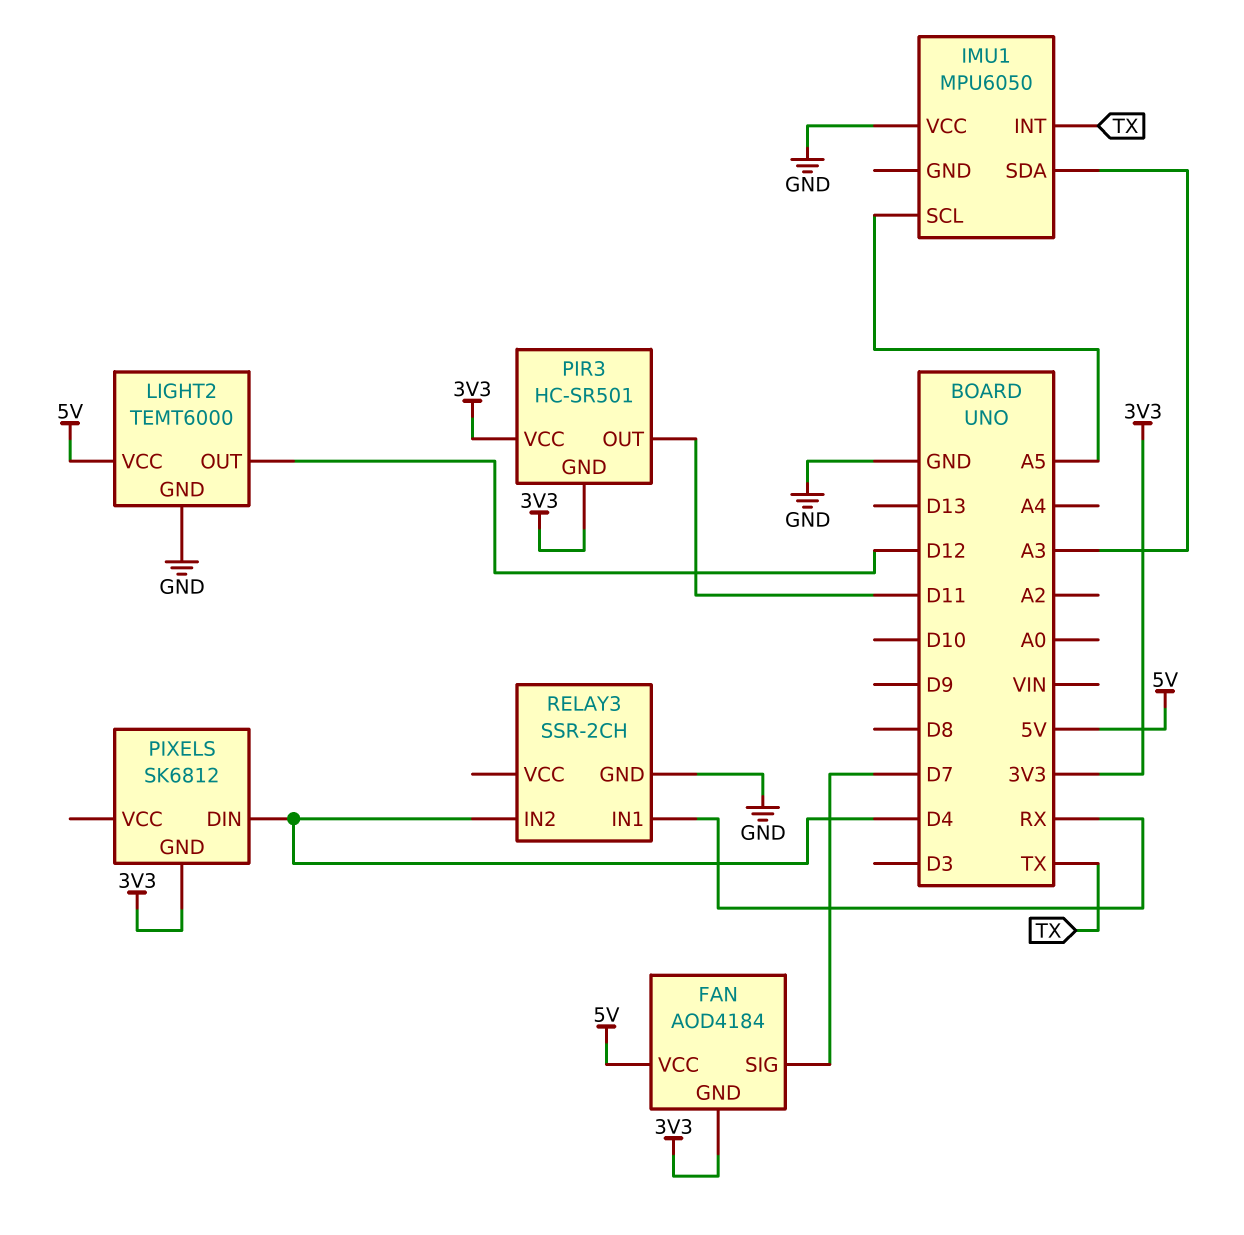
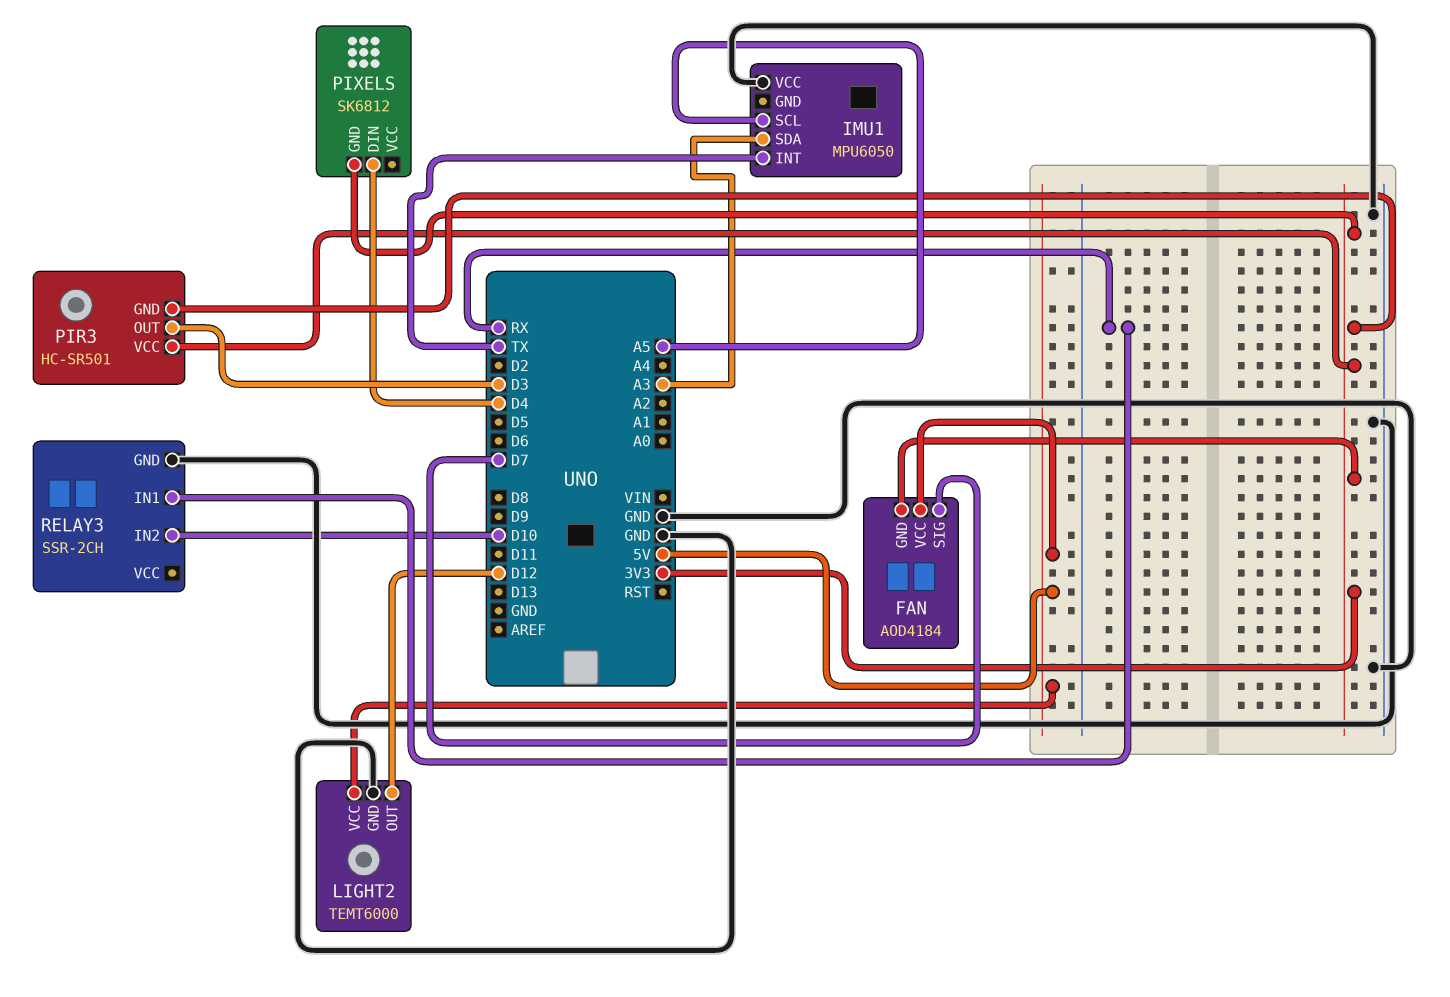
PIR3 pin OUT: D11 -> D3
RELAY3 pin IN2: D4 -> D10

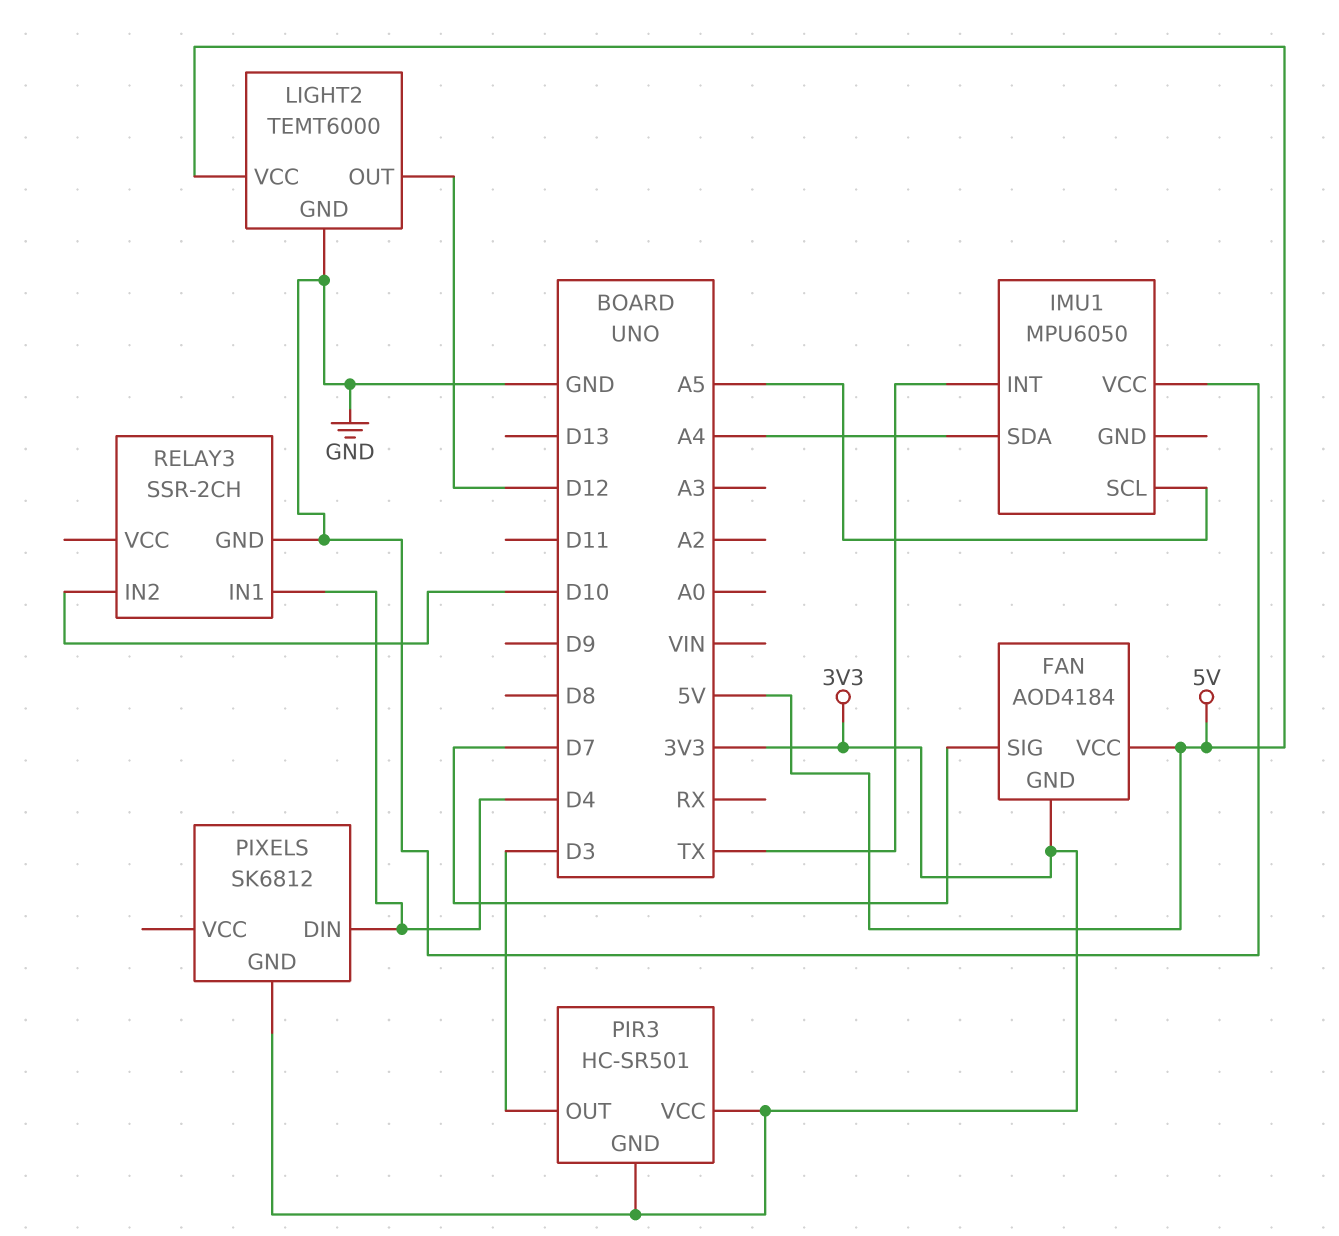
IMU1 pin SDA: A3 -> A4
RELAY3 pin IN1: RX -> D4

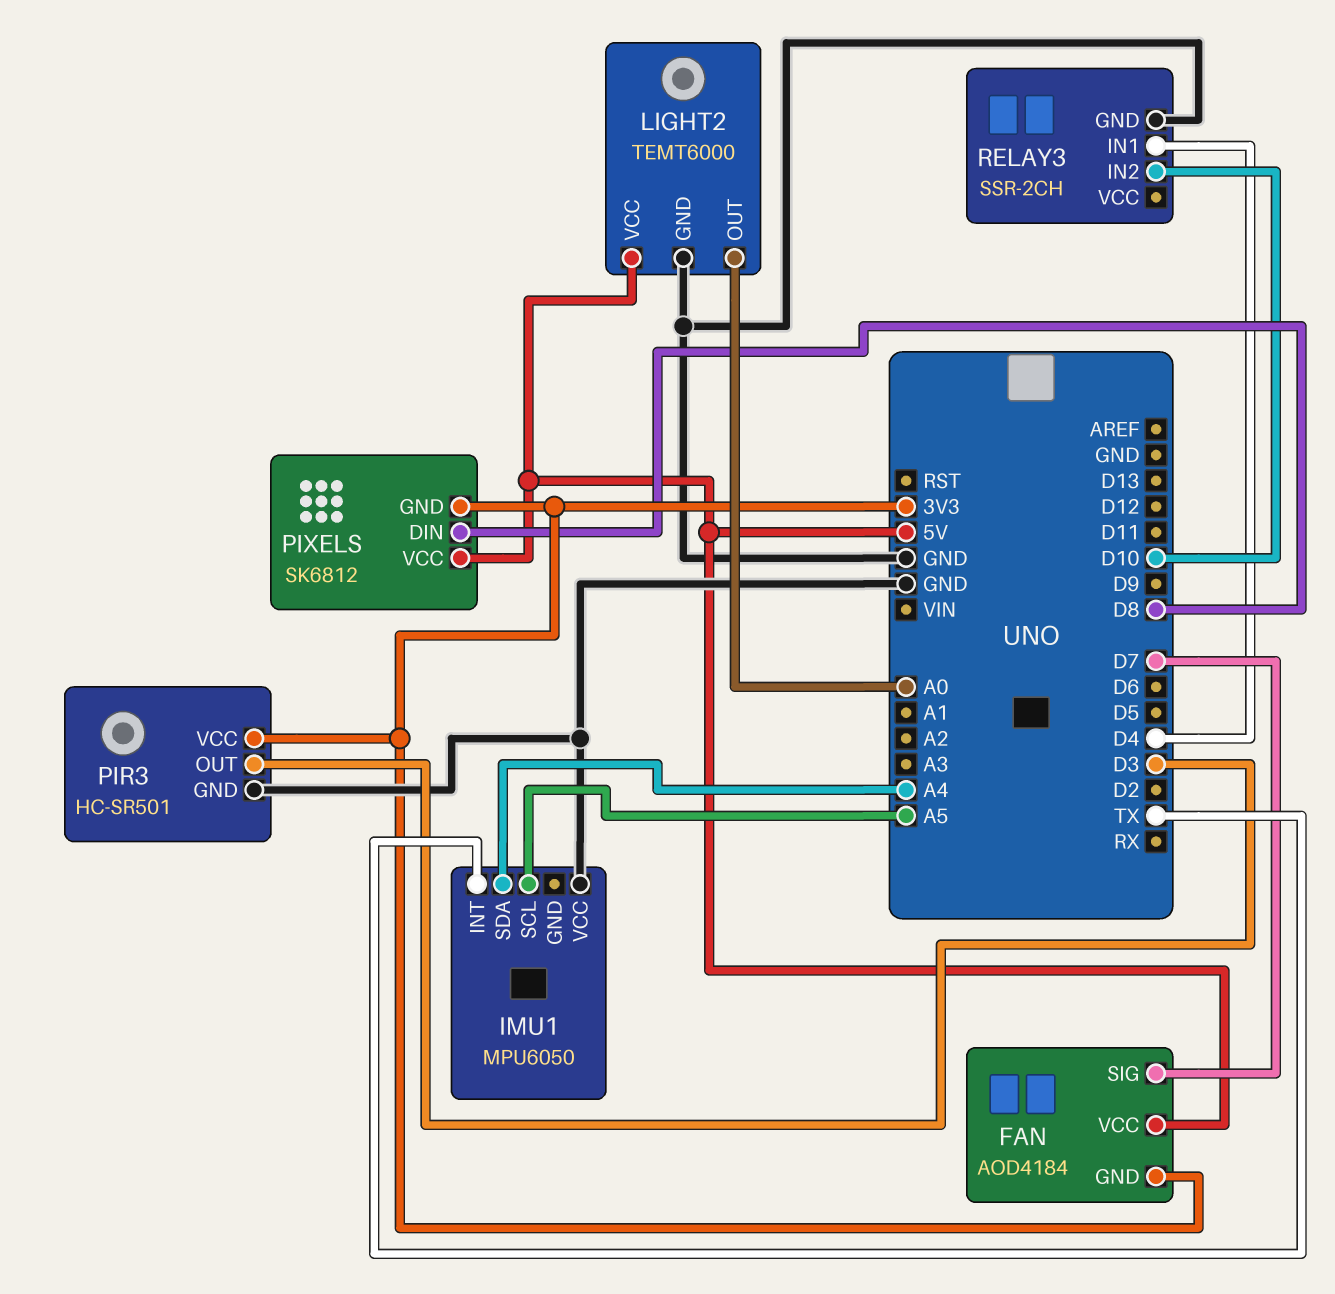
LIGHT2 pin OUT: D12 -> A0
PIR3 pin GND: 3V3 -> GND
PIXELS pin DIN: D4 -> D8
PIXELS pin VCC: none -> 5V

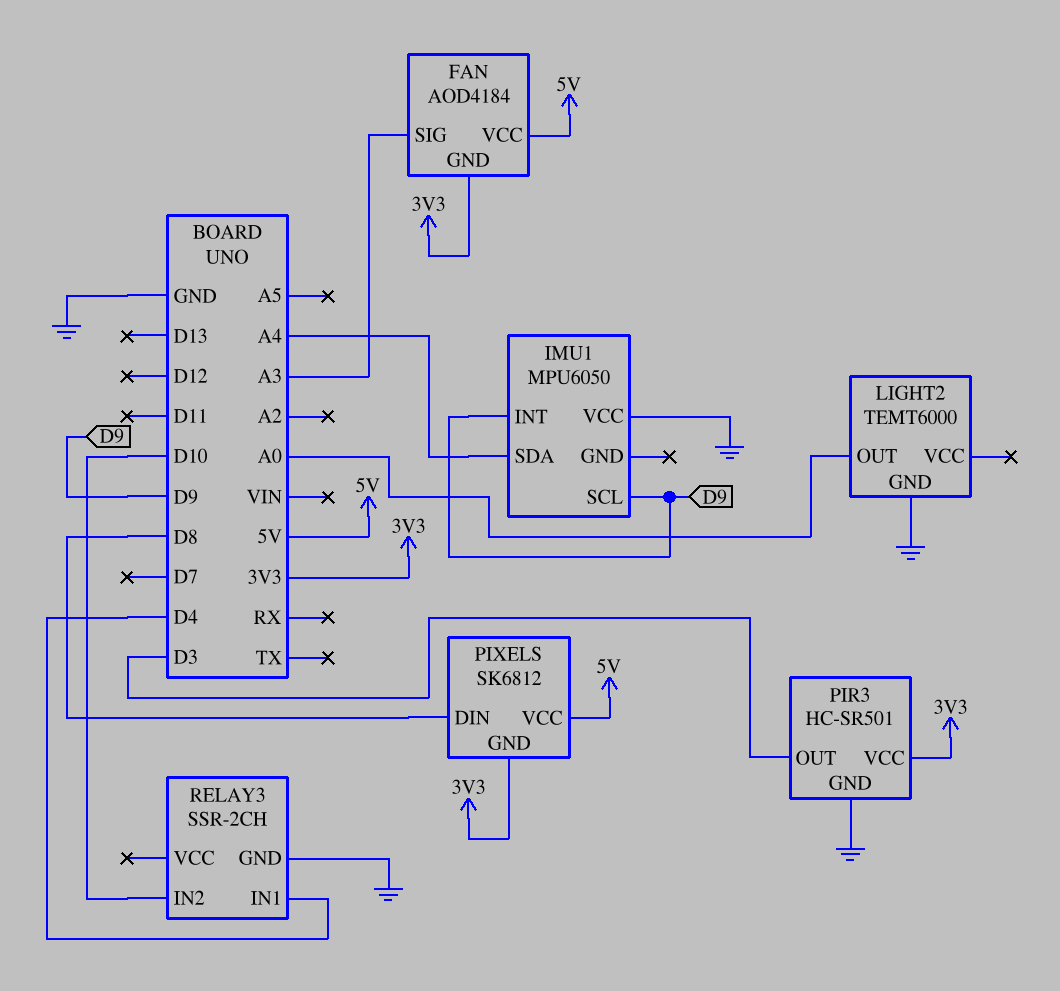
FAN pin SIG: D7 -> A3
IMU1 pin INT: TX -> D9
IMU1 pin SCL: A5 -> D9
LIGHT2 pin VCC: 5V -> none

